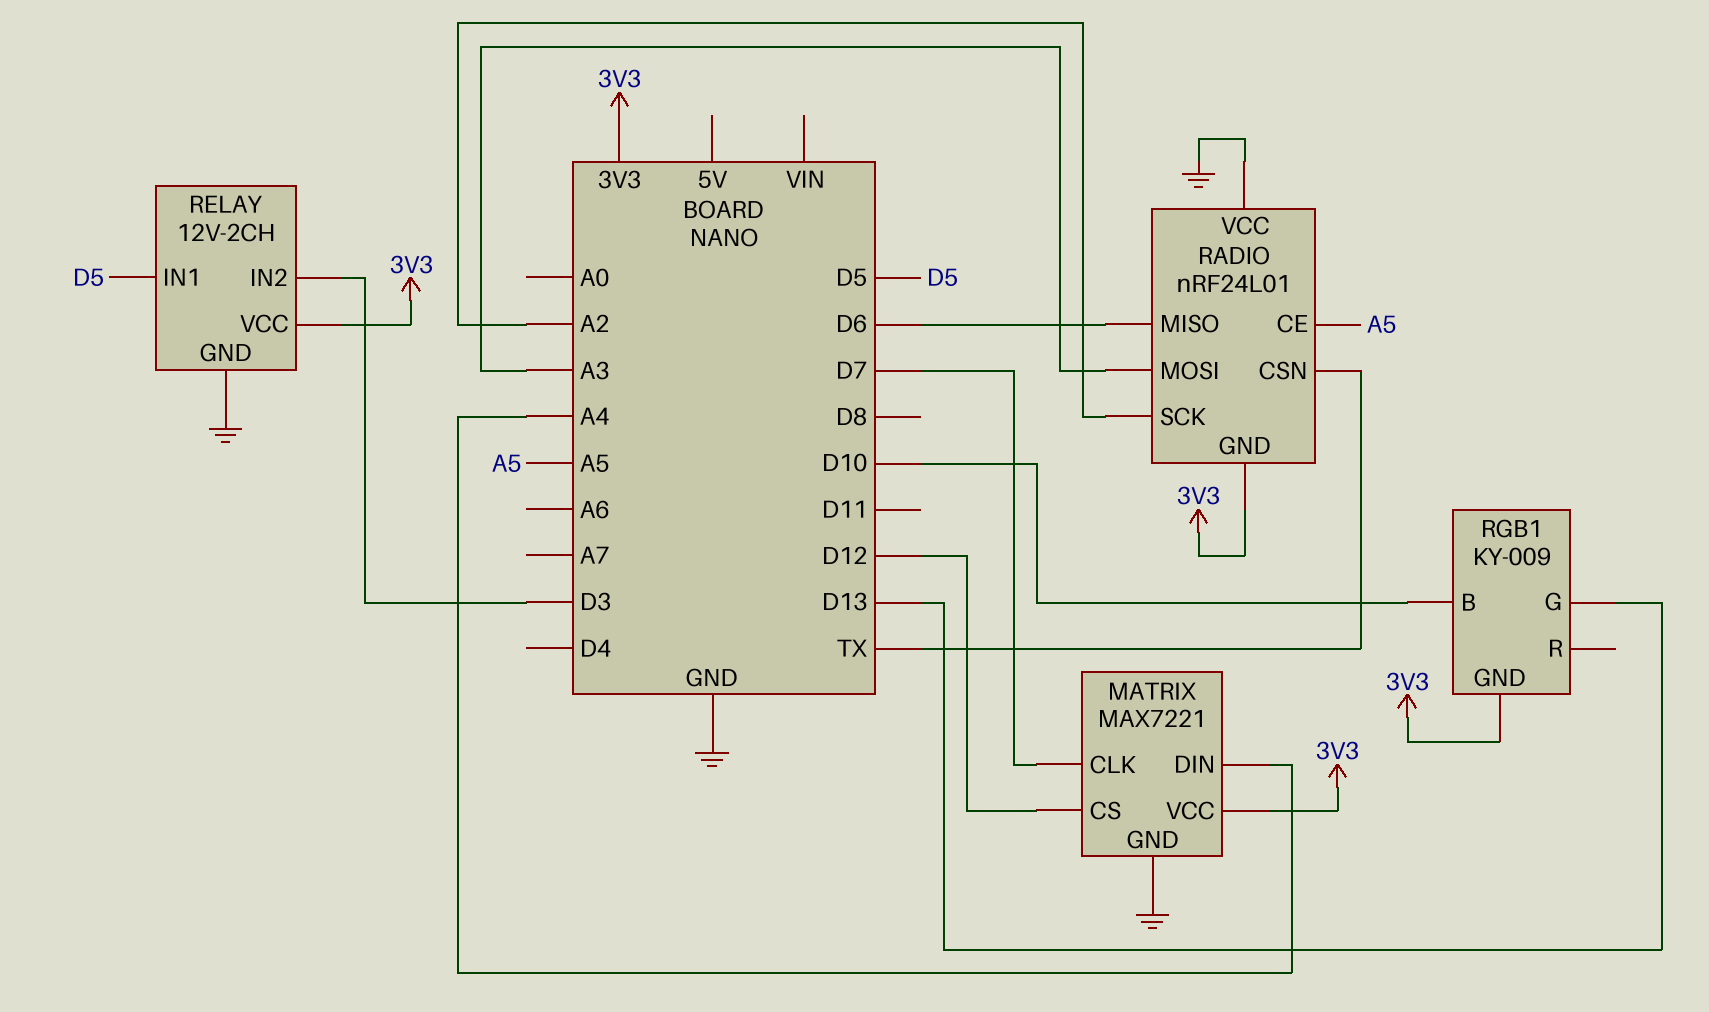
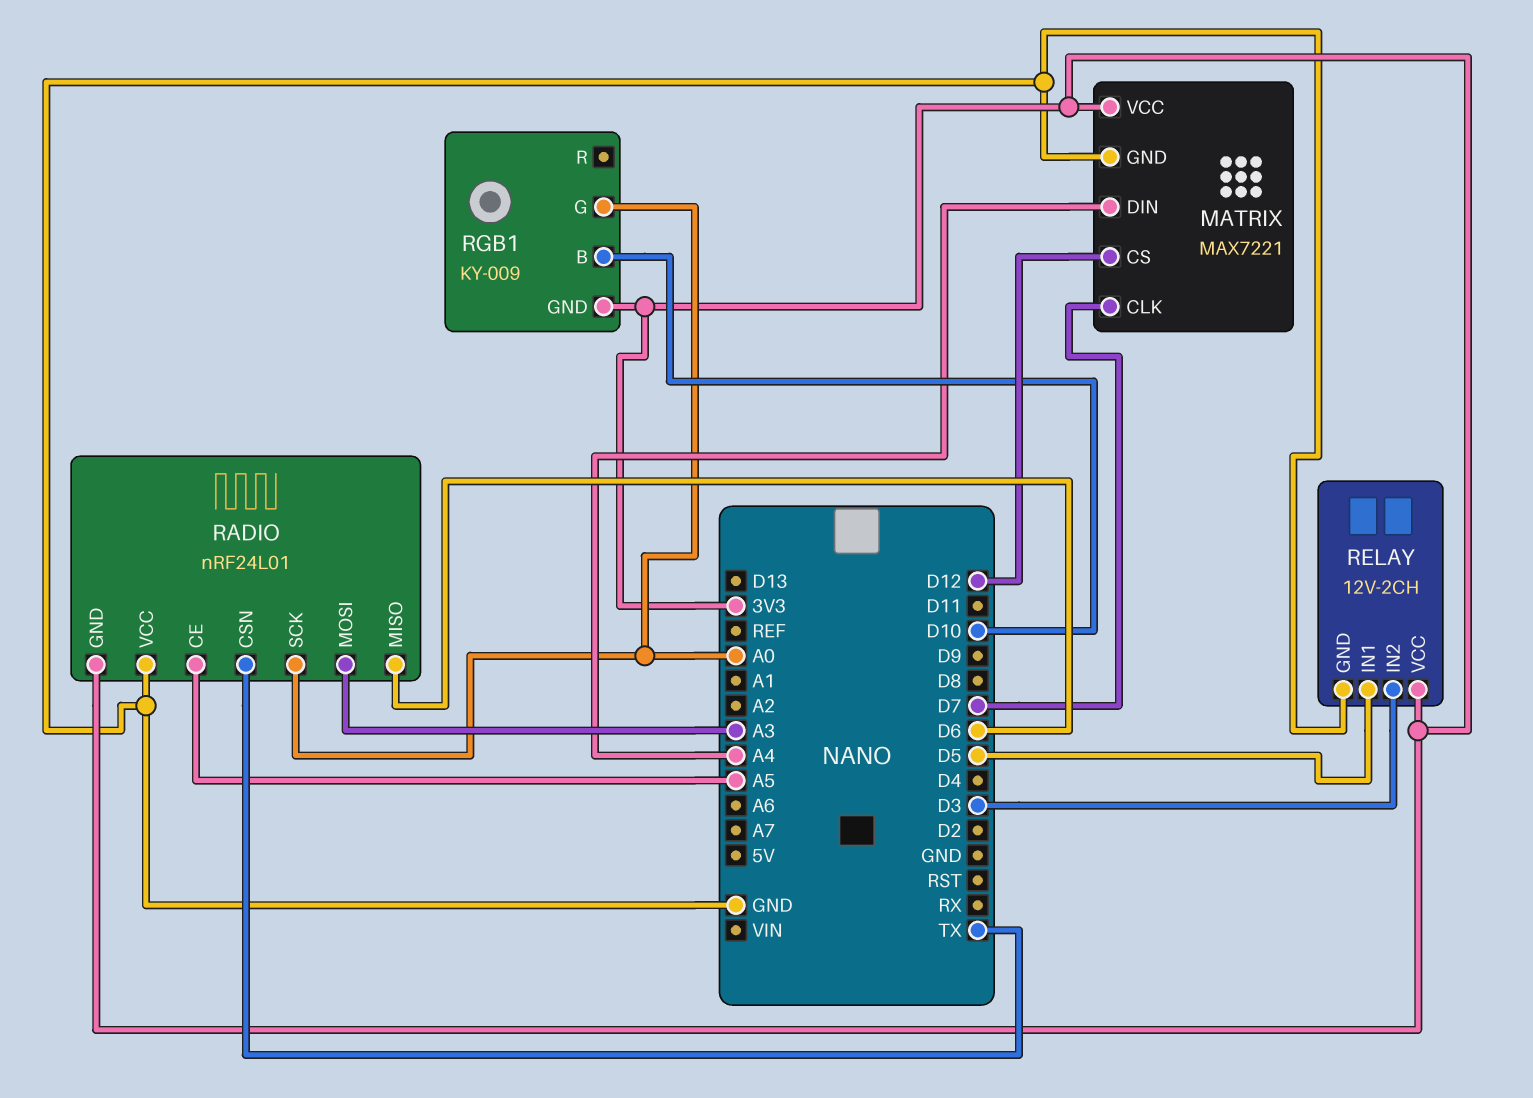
RADIO pin SCK: A2 -> A0
RGB1 pin G: D13 -> A0

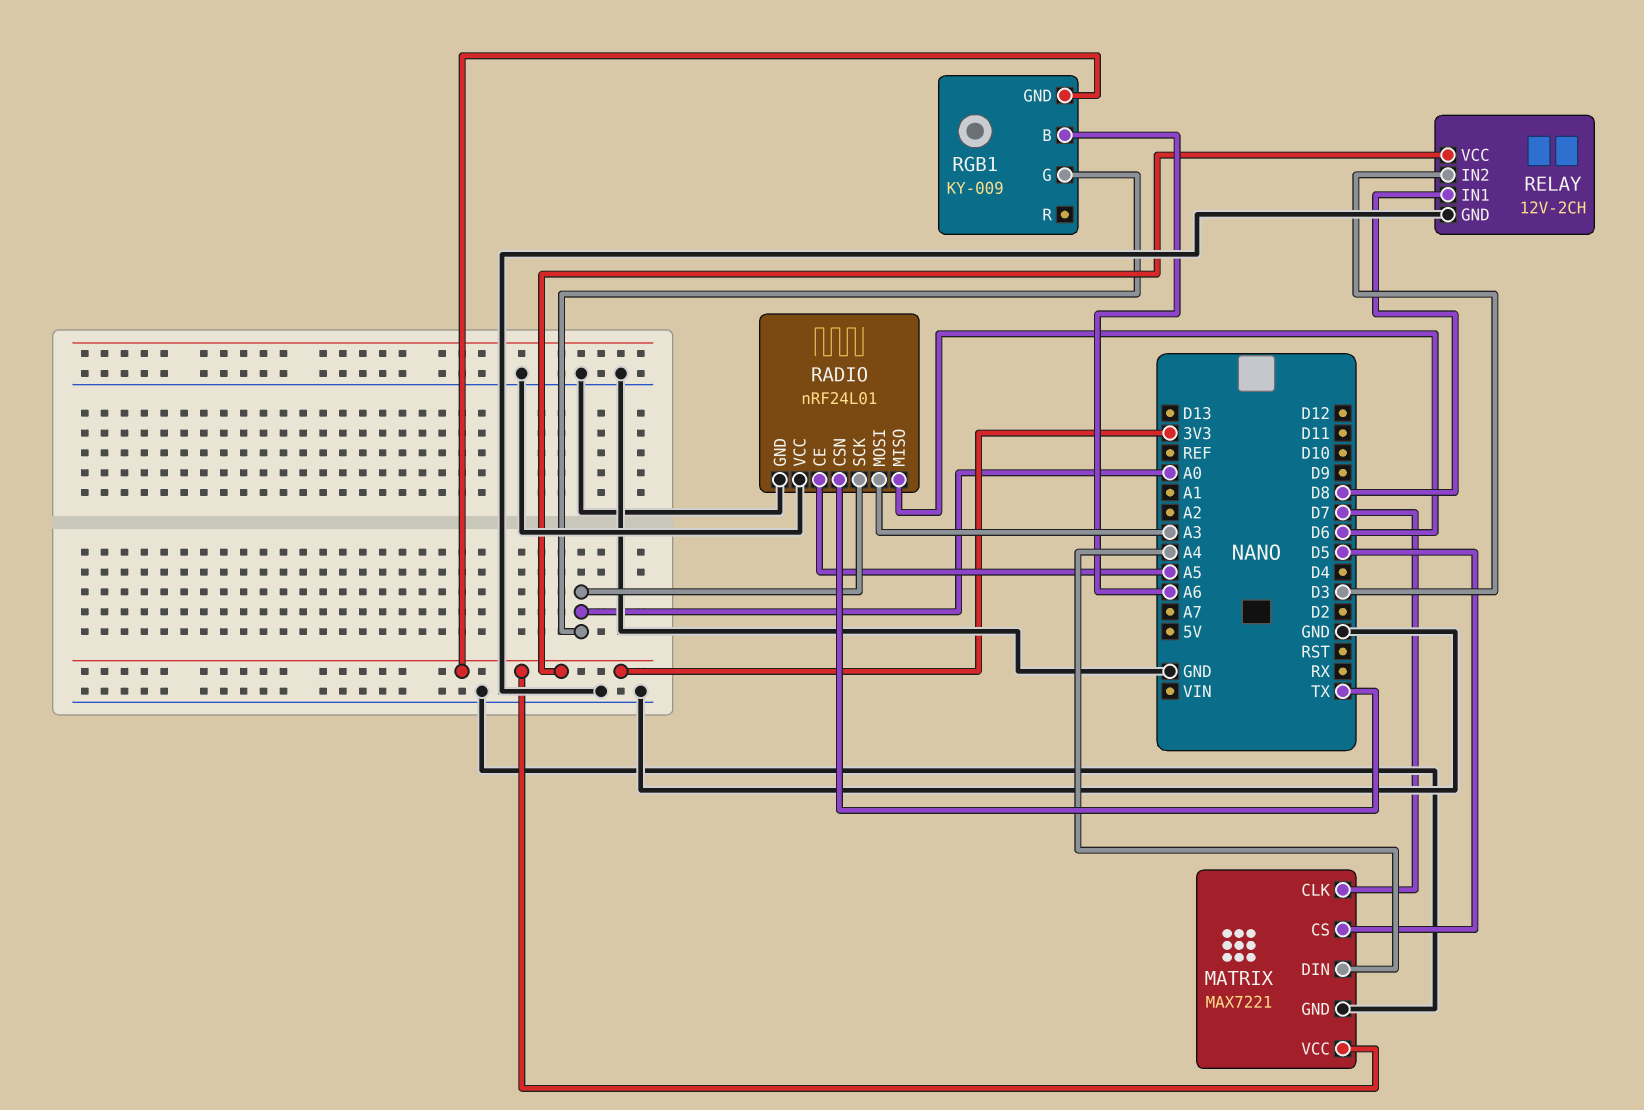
MATRIX pin CS: D12 -> D5
RADIO pin GND: 3V3 -> GND
RELAY pin IN1: D5 -> D8
RGB1 pin B: D10 -> A6

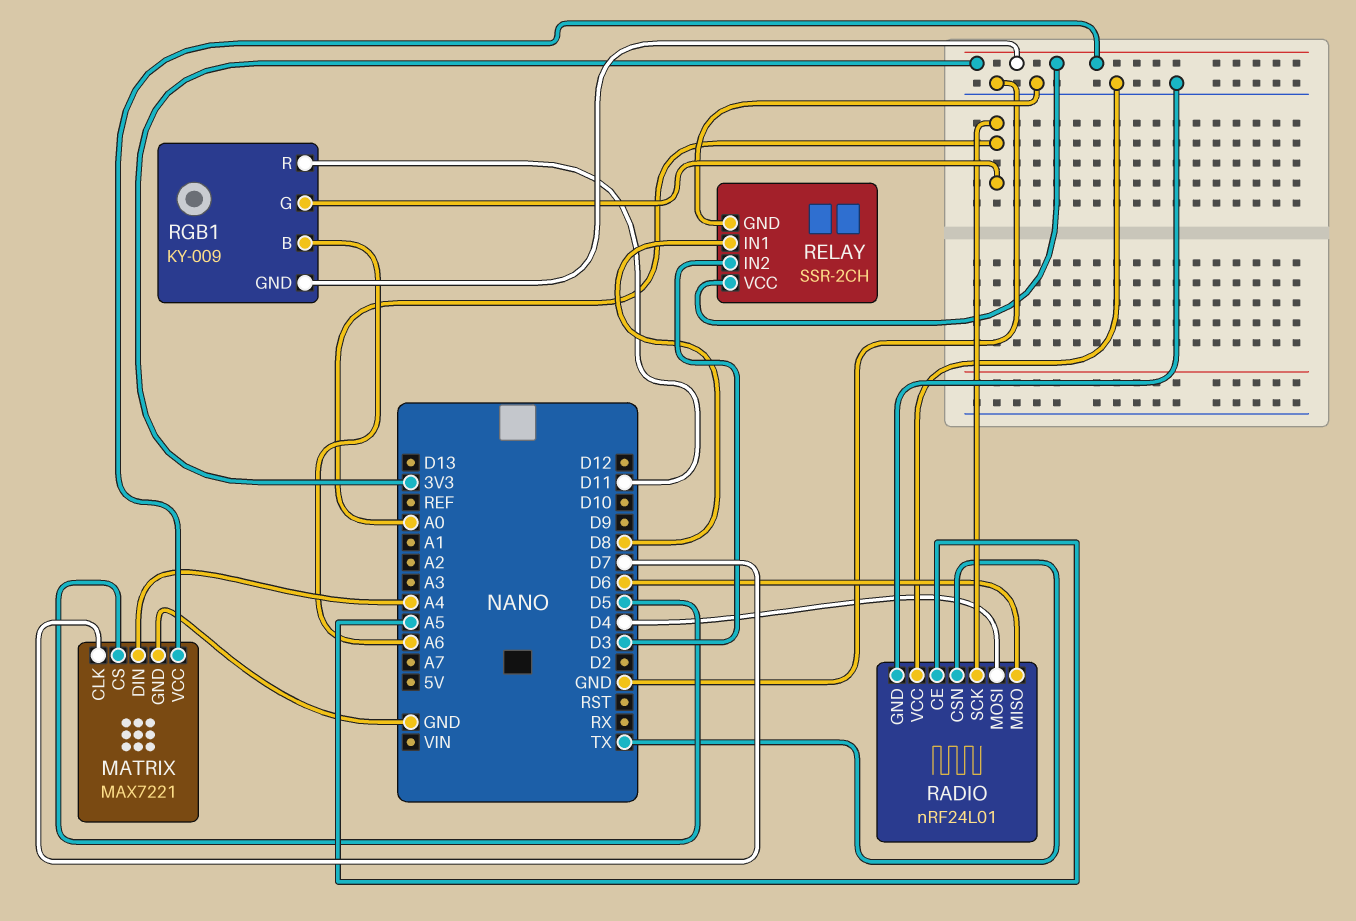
RADIO pin MOSI: A3 -> D4
RELAY: 12V-2CH -> SSR-2CH
RGB1 pin R: none -> D11

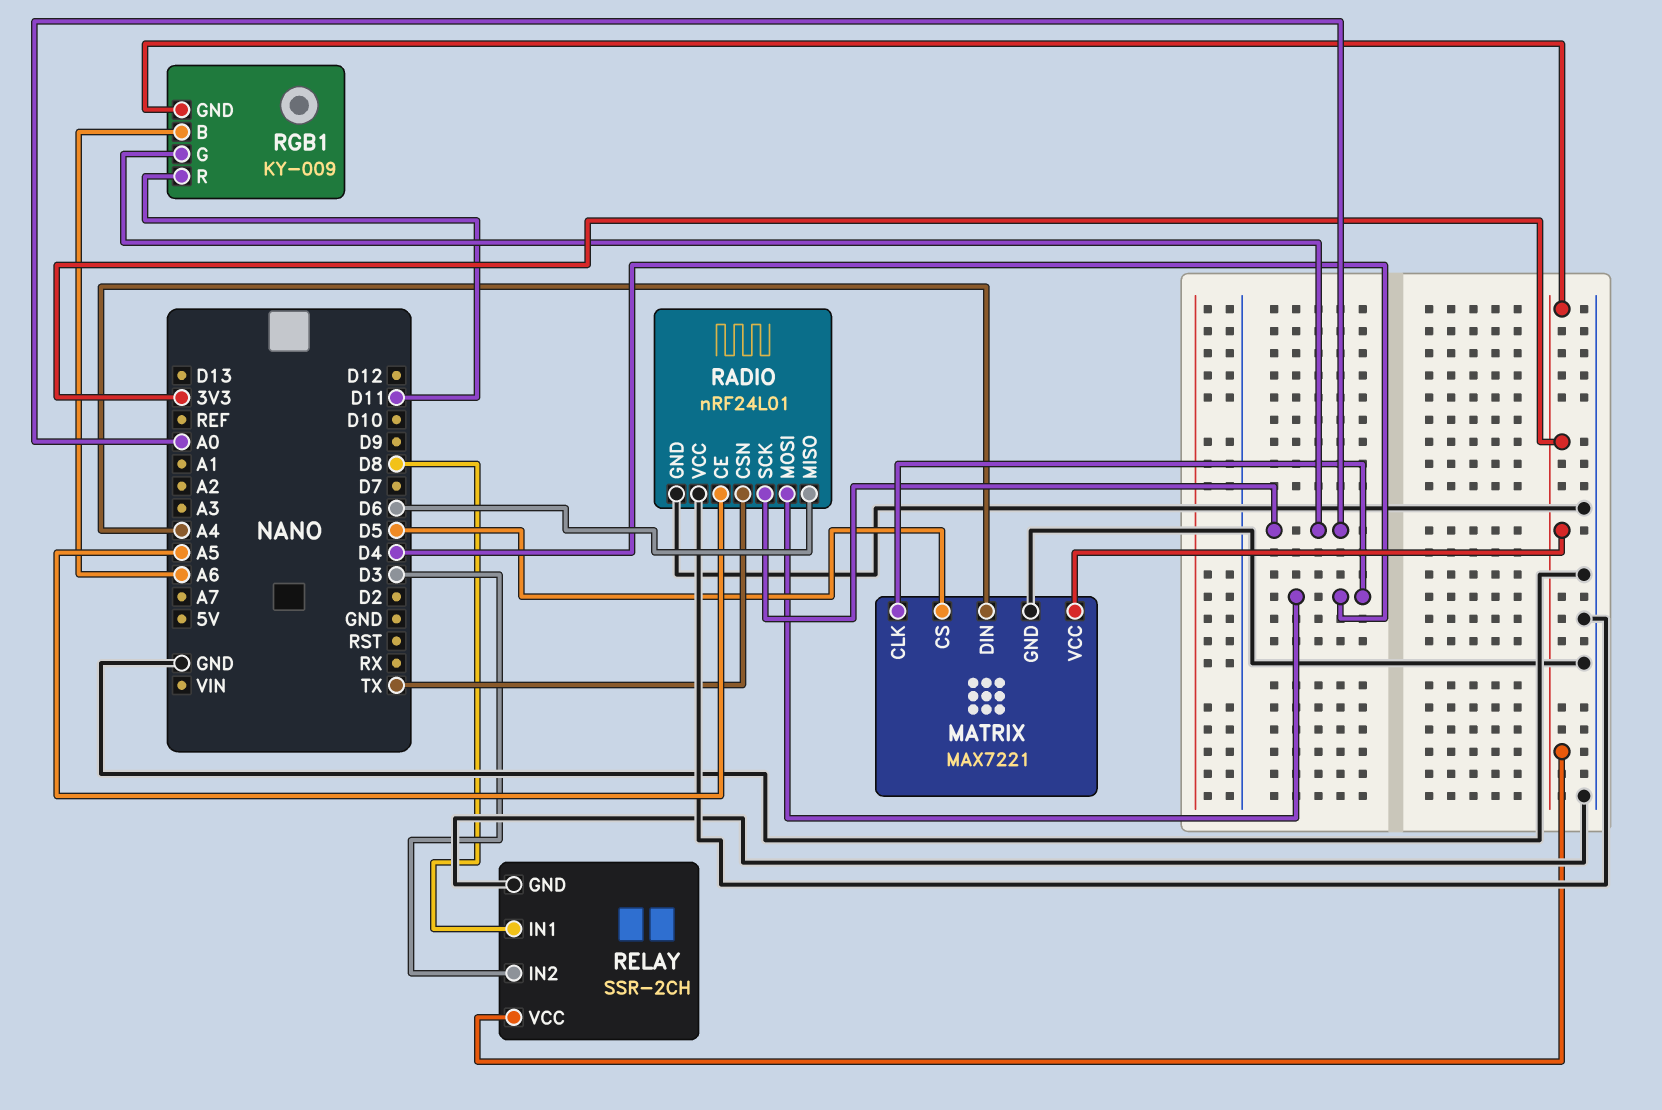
MATRIX pin CLK: D7 -> D4

